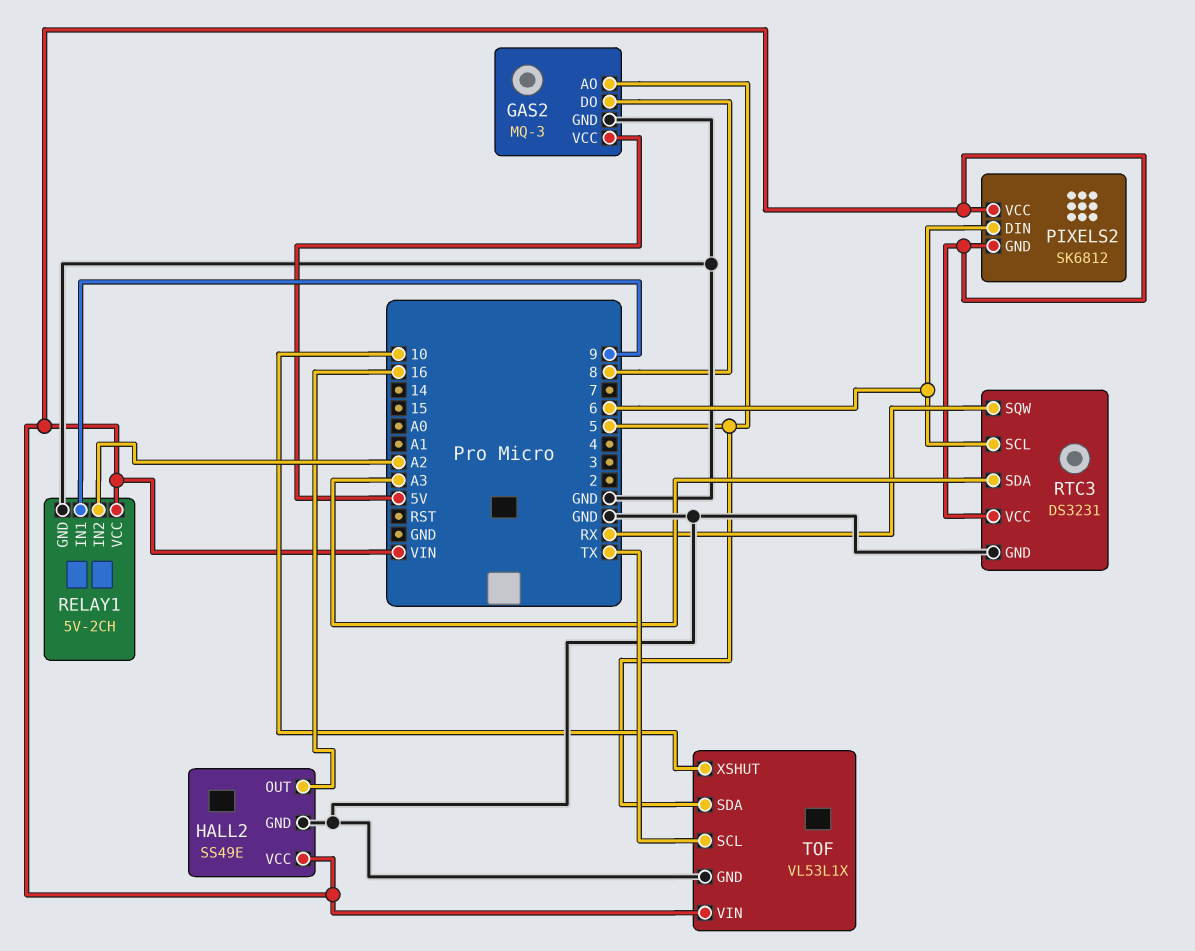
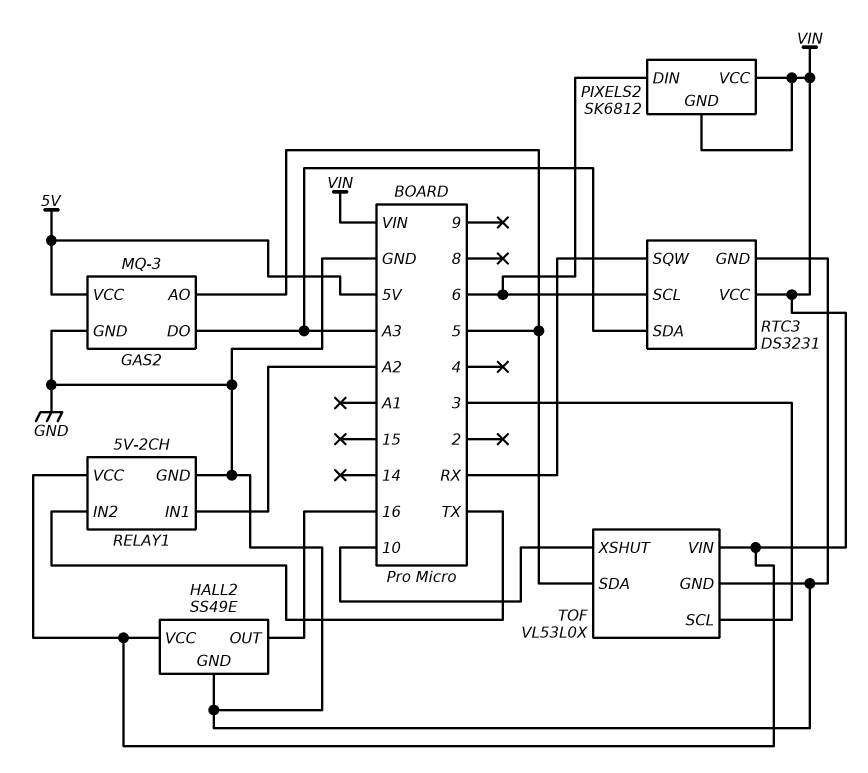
GAS2 pin DO: 8 -> A3
RELAY1 pin IN1: 9 -> A2
RELAY1 pin IN2: A2 -> TX
TOF: VL53L1X -> VL53L0X
TOF pin SCL: TX -> 3

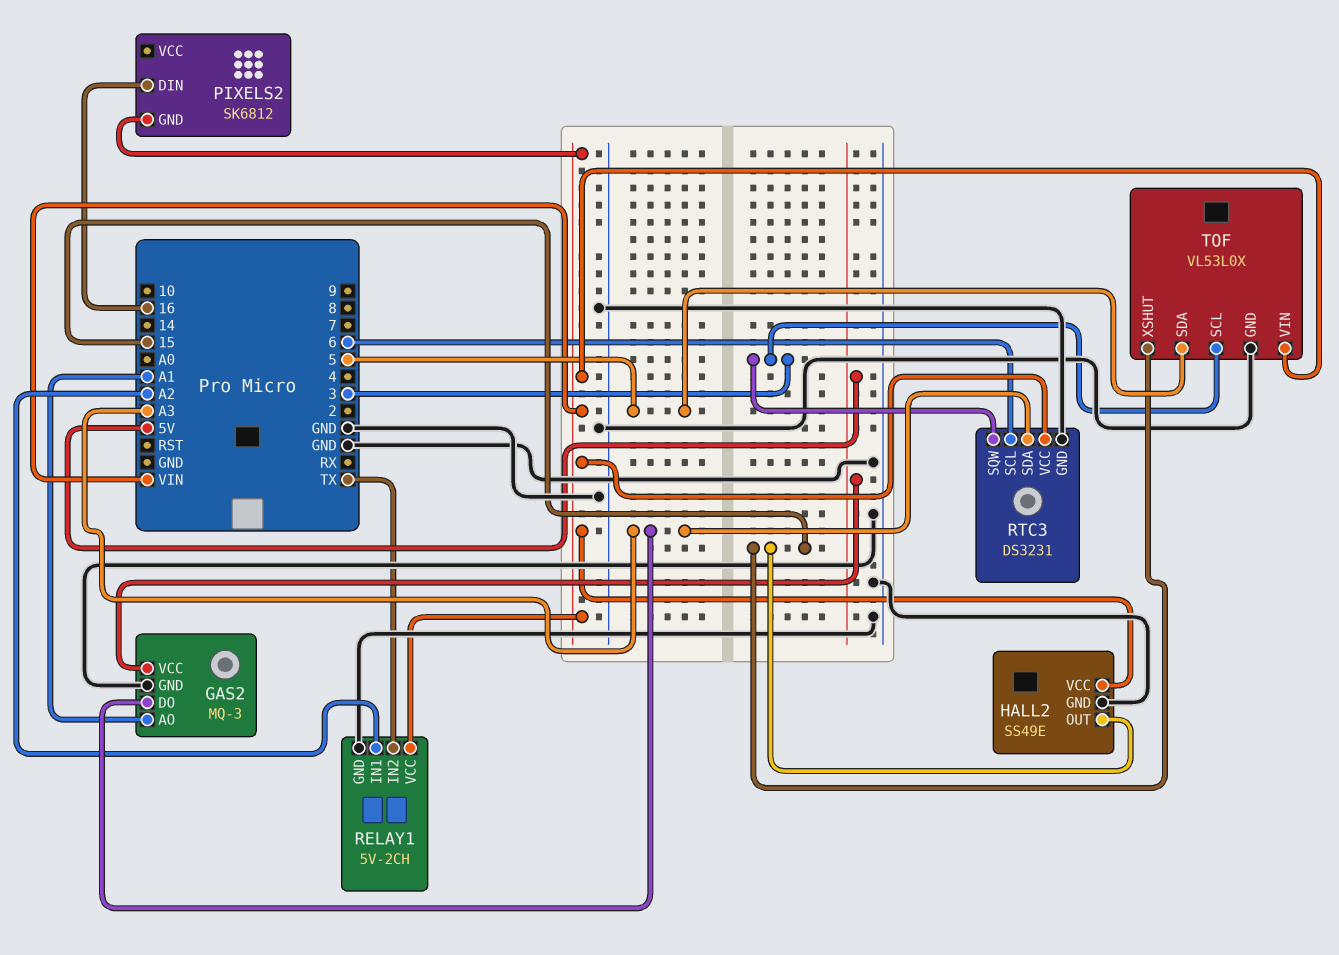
GAS2 pin AO: 5 -> A1
HALL2 pin OUT: 16 -> 15
PIXELS2 pin DIN: 6 -> 16
PIXELS2 pin VCC: VIN -> none
RTC3 pin SQW: RX -> 3
TOF pin XSHUT: 10 -> 15

